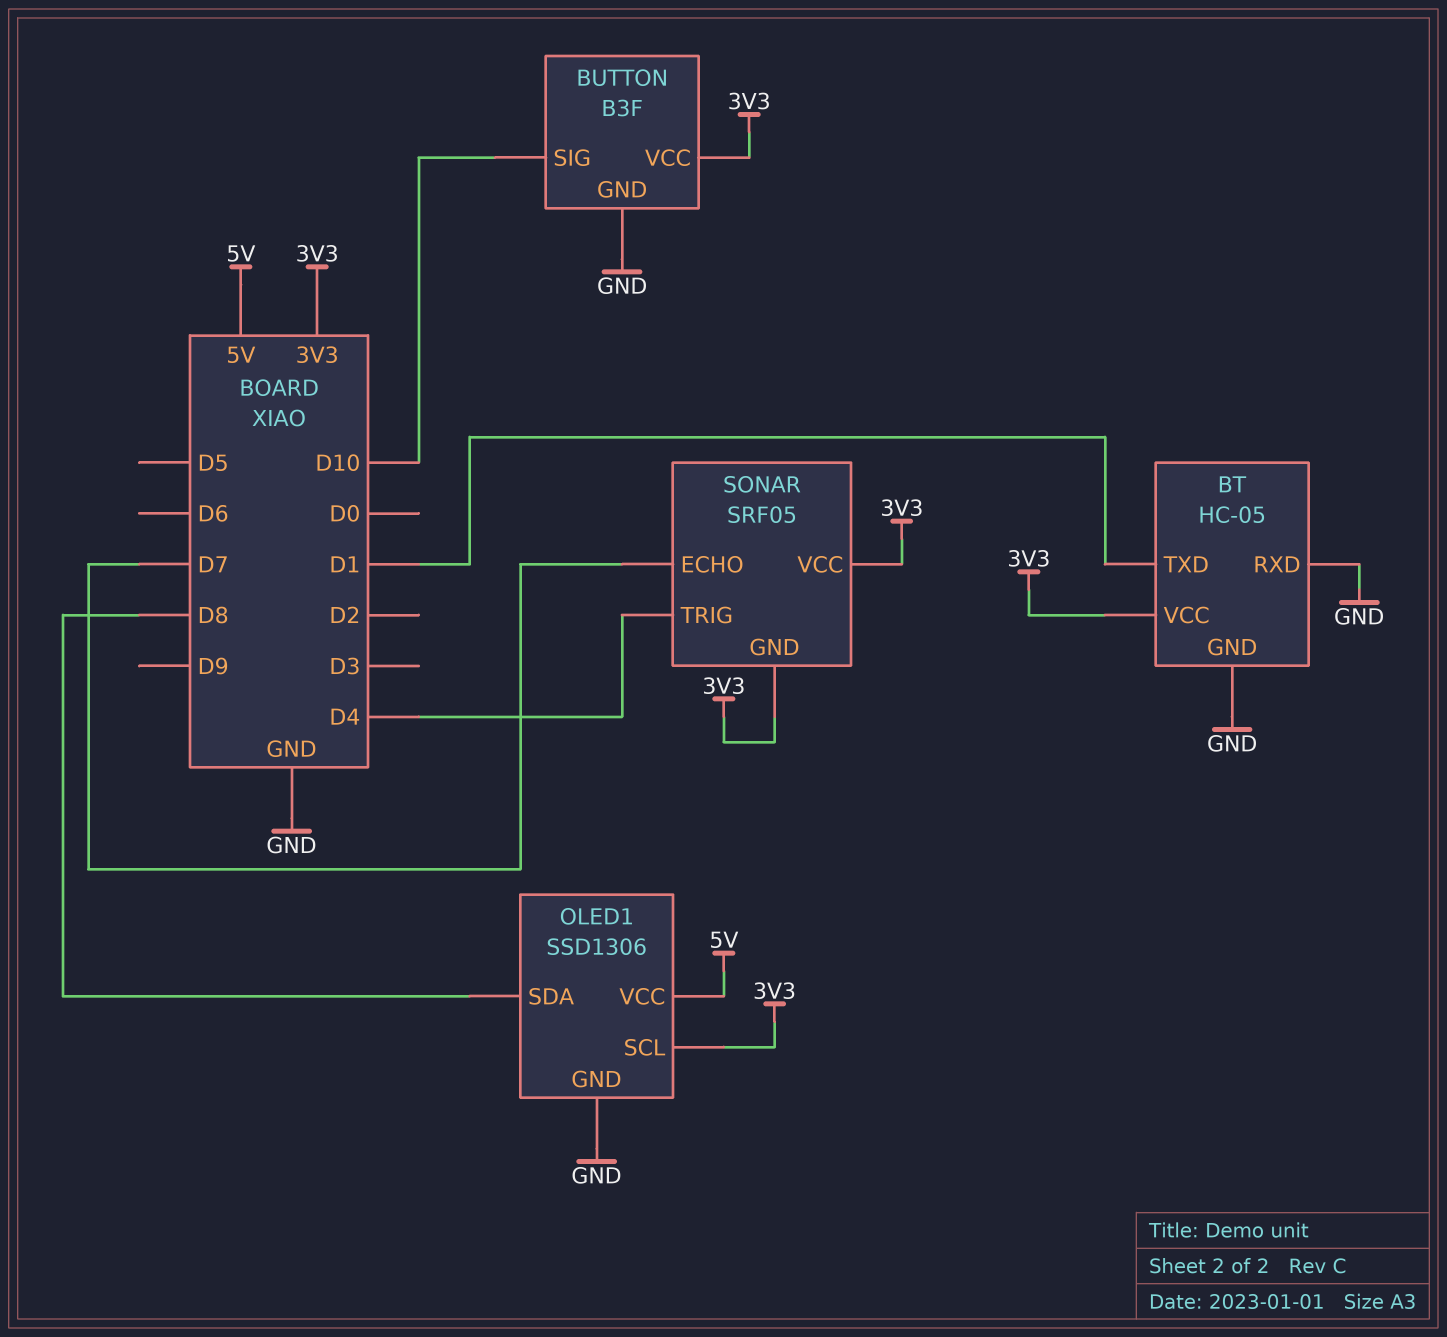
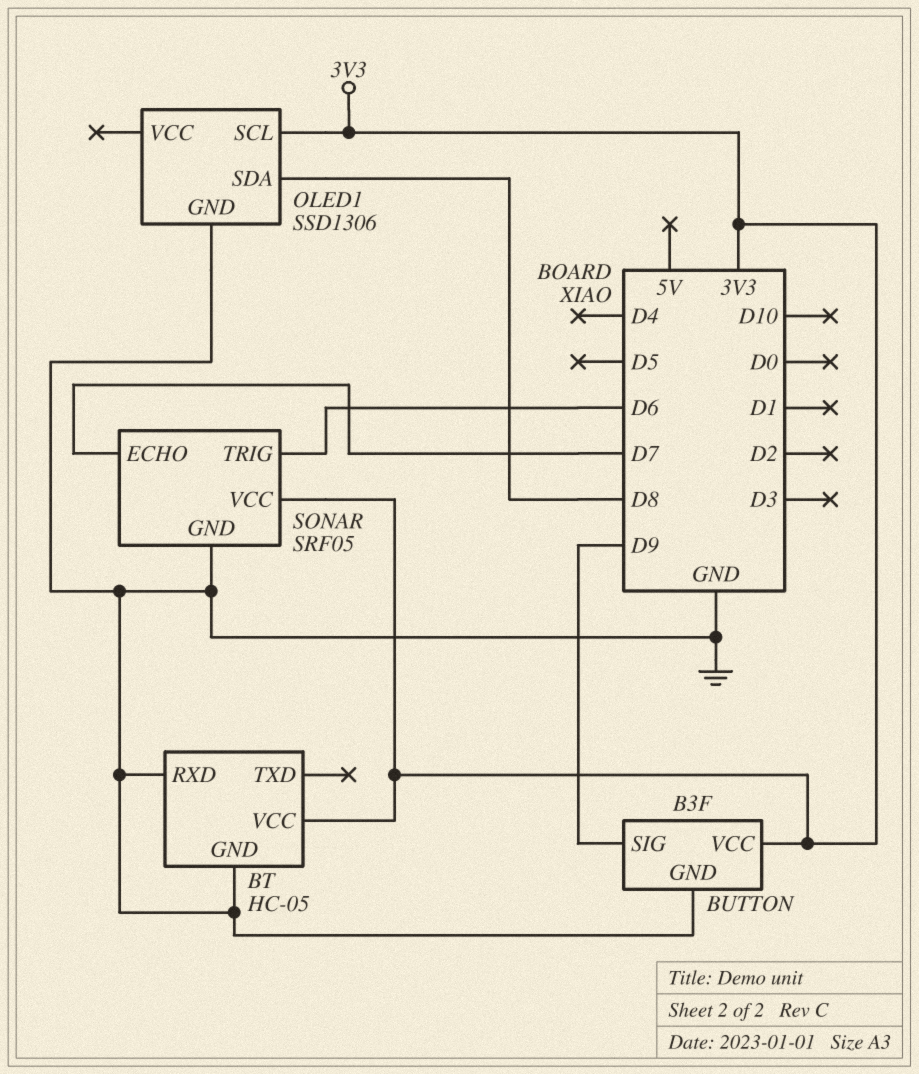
BT pin TXD: D1 -> none
BUTTON pin SIG: D10 -> D9
OLED1 pin VCC: 5V -> none
SONAR pin GND: 3V3 -> GND
SONAR pin TRIG: D4 -> D6

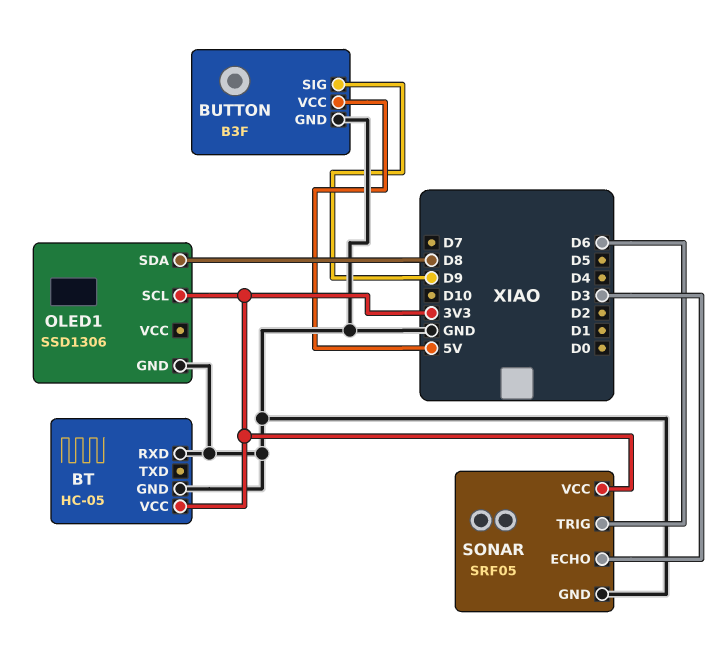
BUTTON pin VCC: 3V3 -> 5V
SONAR pin ECHO: D7 -> D3

